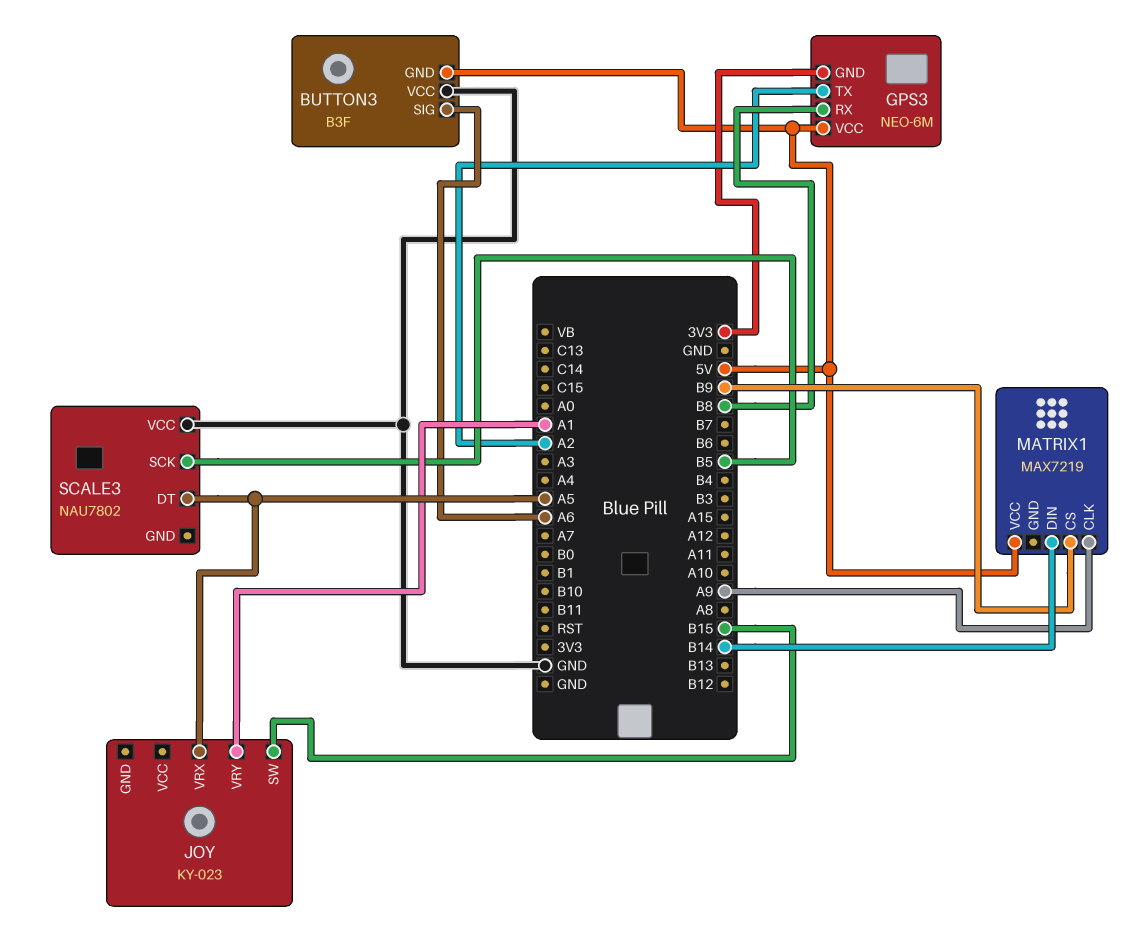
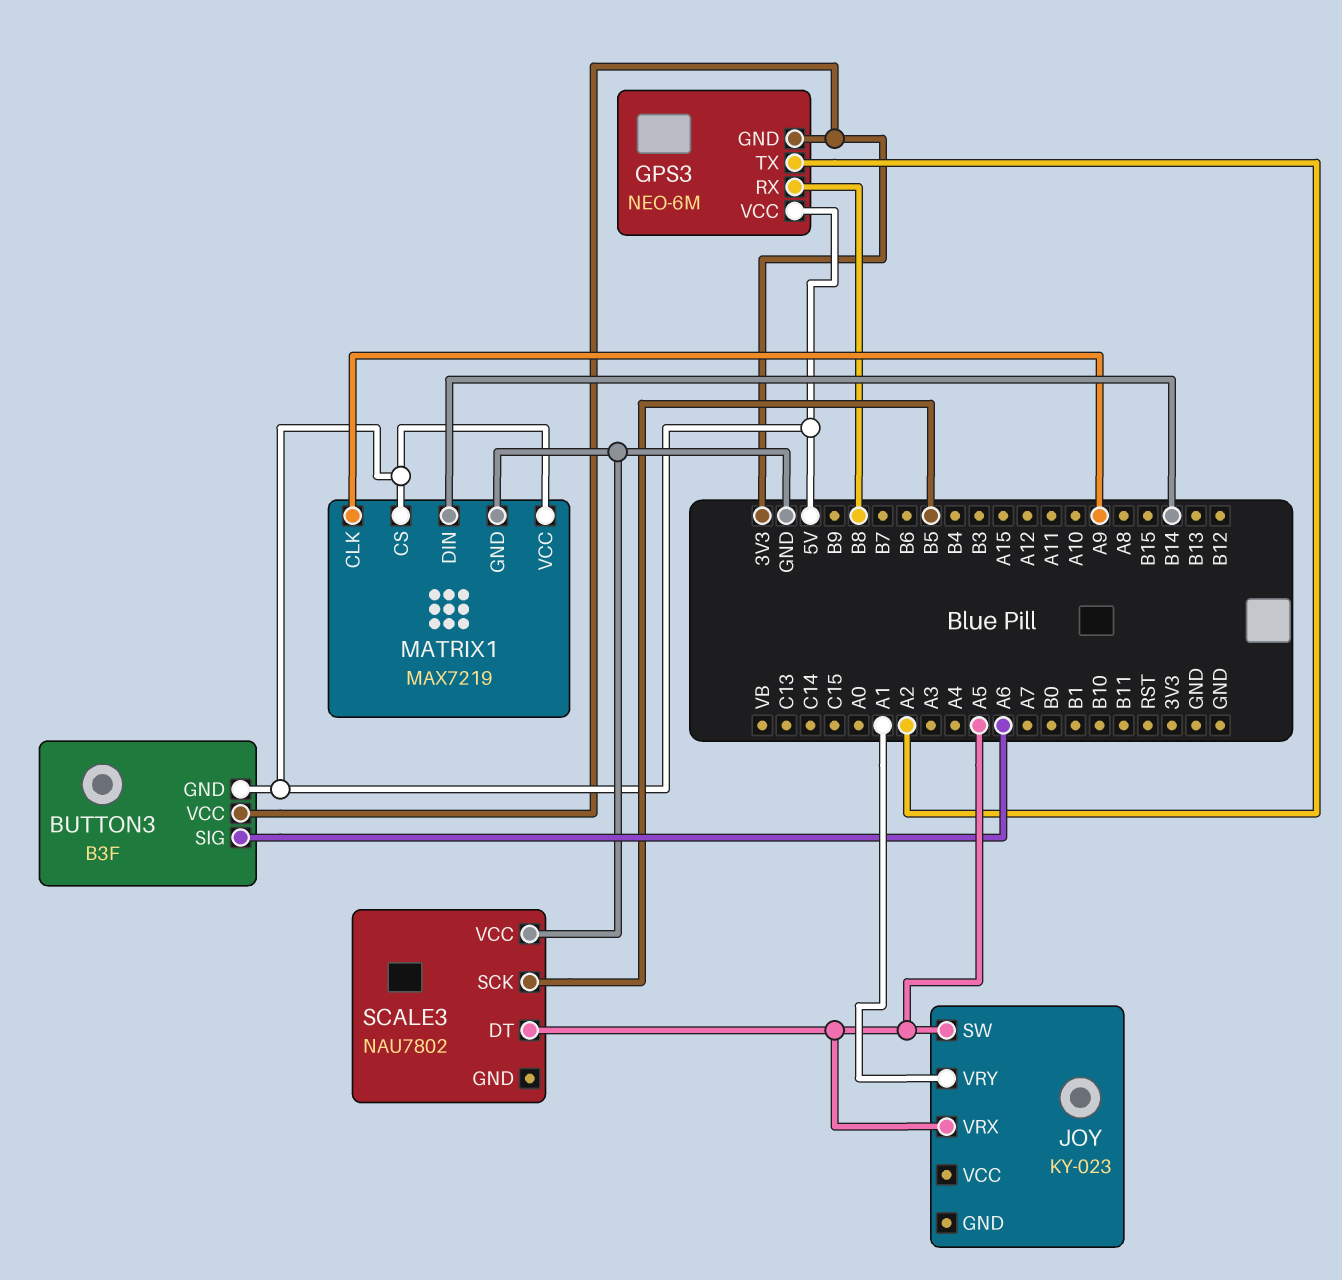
BUTTON3 pin VCC: GND -> 3V3
JOY pin SW: B15 -> A5
MATRIX1 pin CS: B9 -> 5V
MATRIX1 pin GND: none -> GND

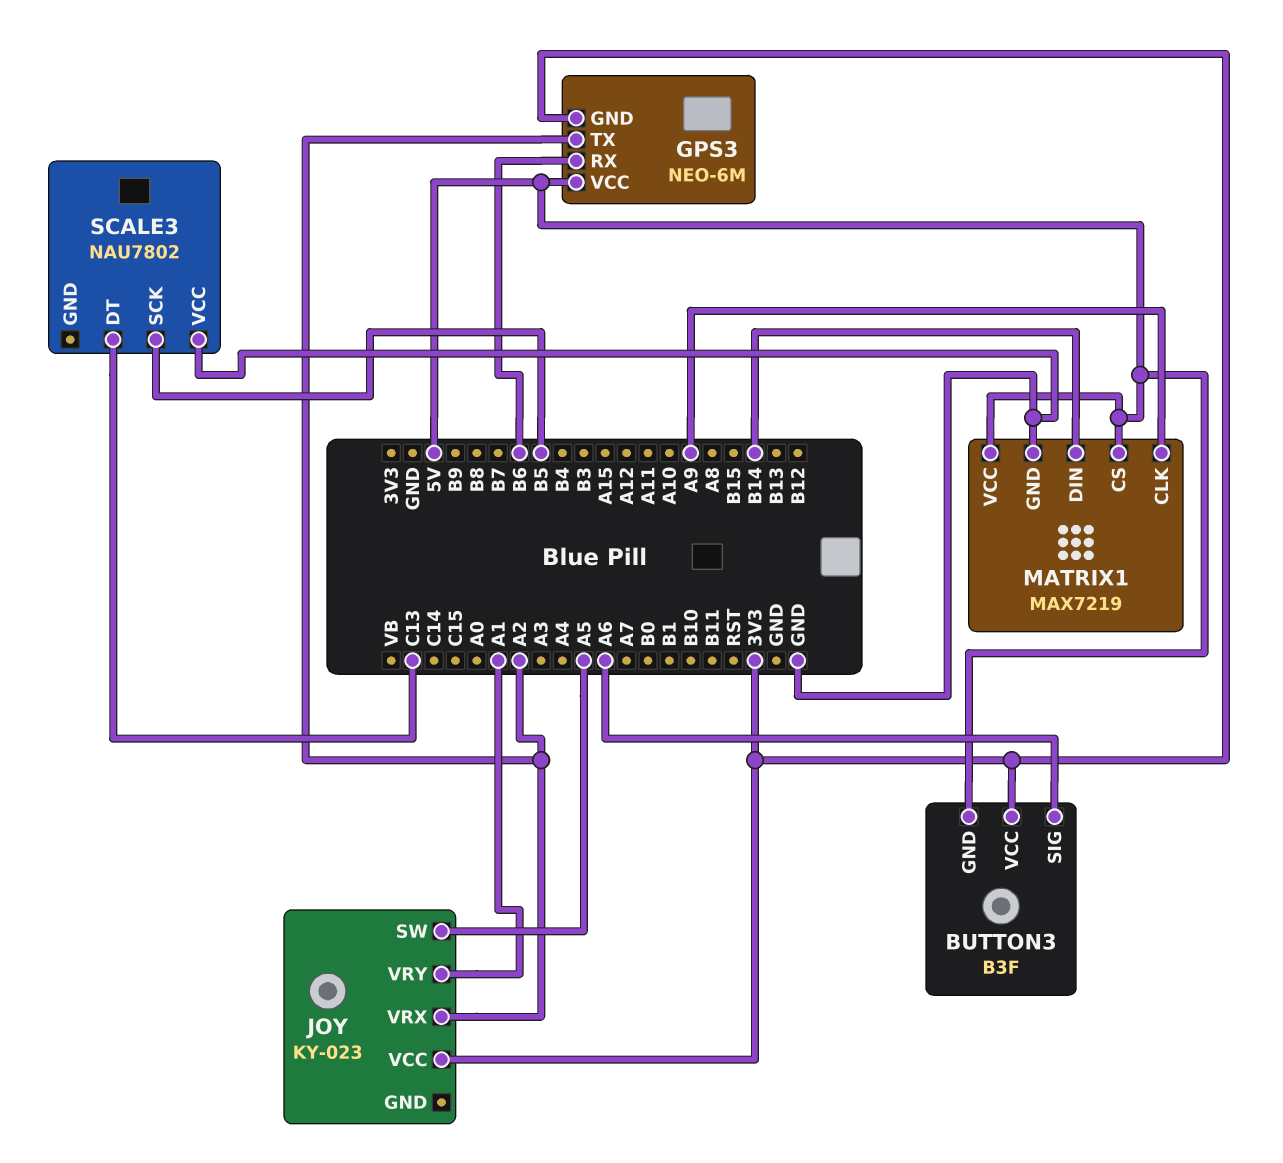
GPS3 pin RX: B8 -> B6
JOY pin VCC: none -> 3V3
JOY pin VRX: A5 -> A2
SCALE3 pin DT: A5 -> C13

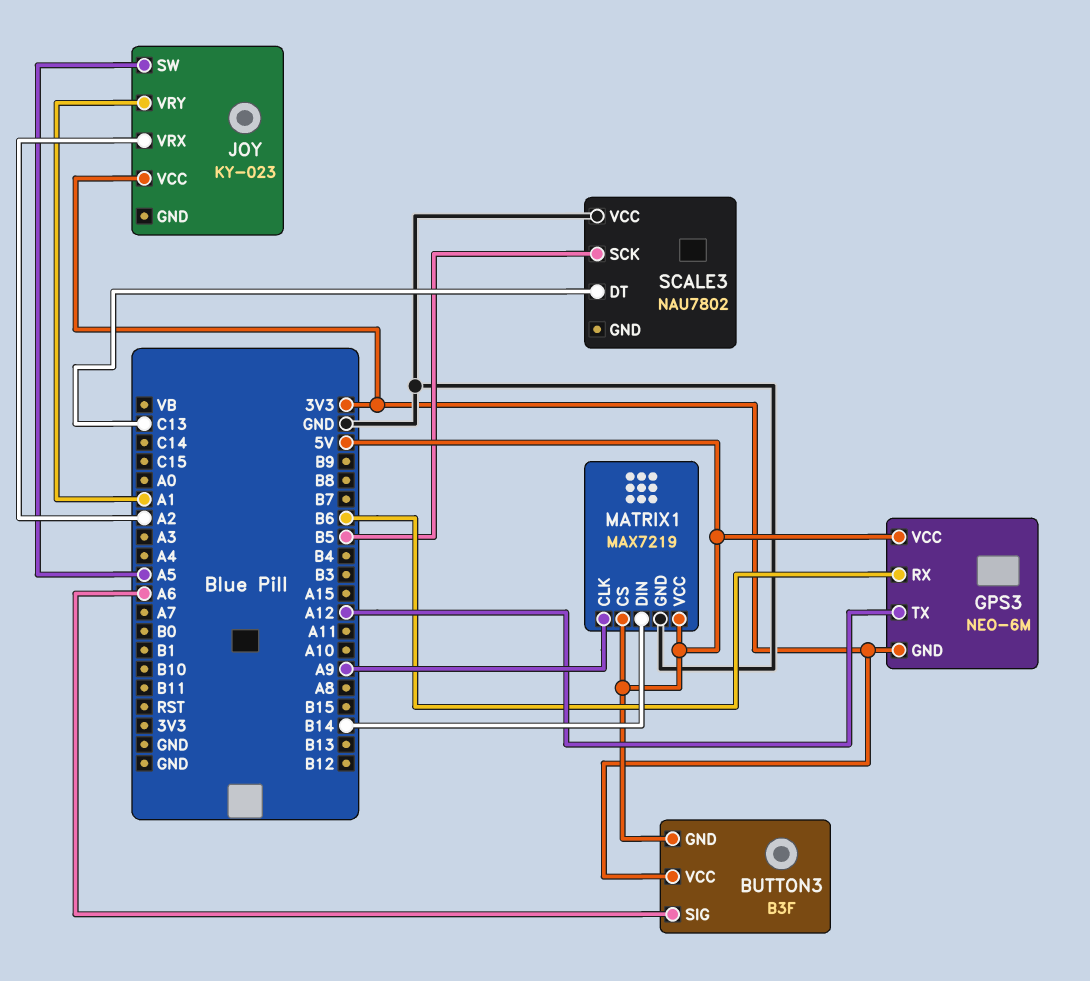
GPS3 pin TX: A2 -> A12

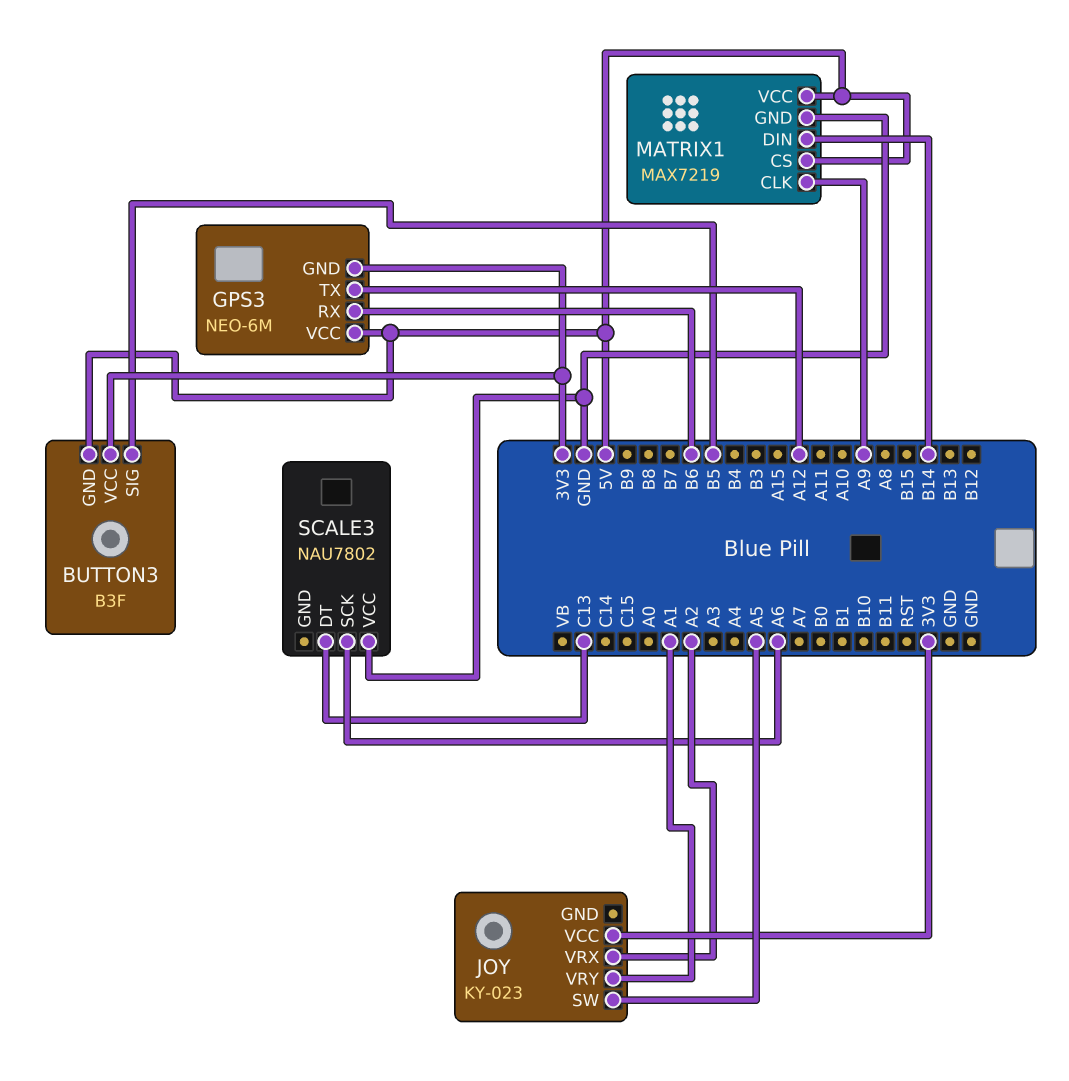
BUTTON3 pin SIG: A6 -> B5
SCALE3 pin SCK: B5 -> A6

